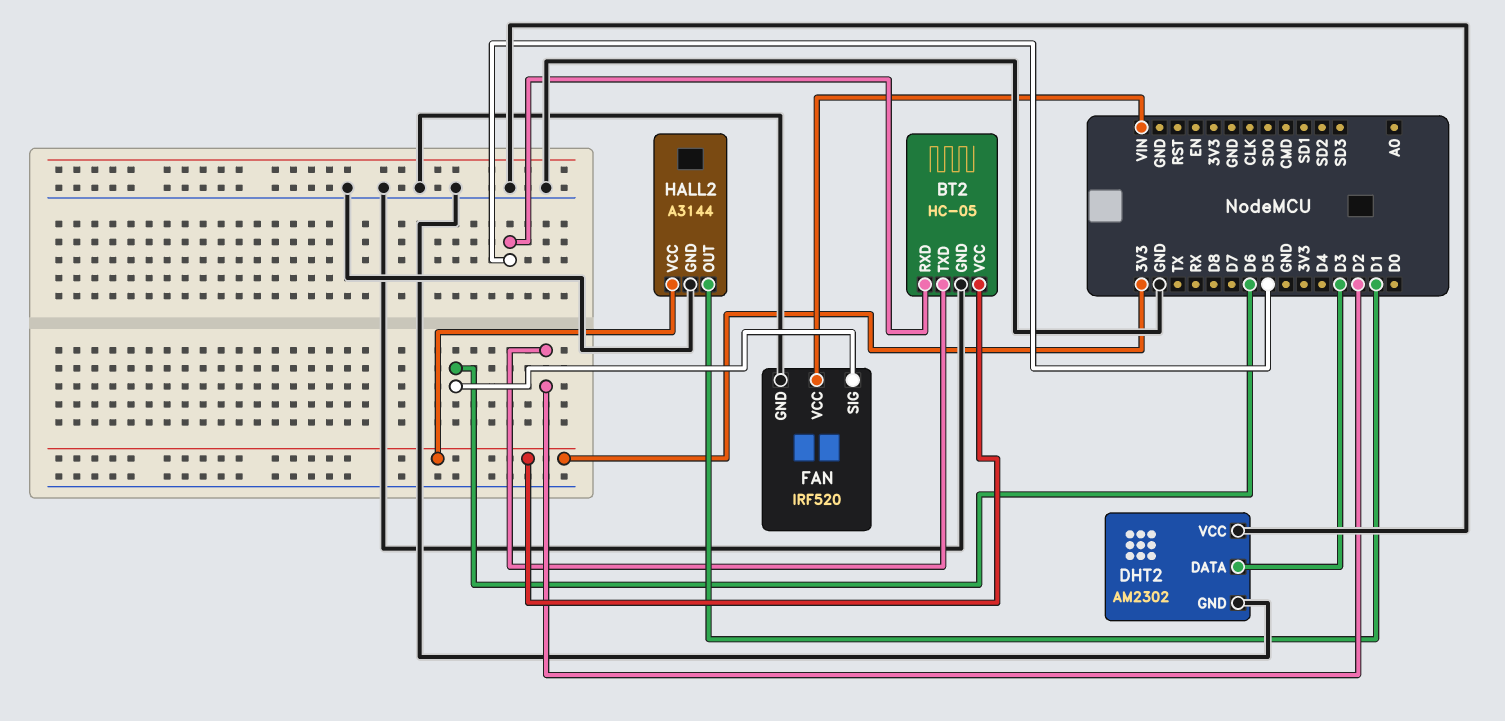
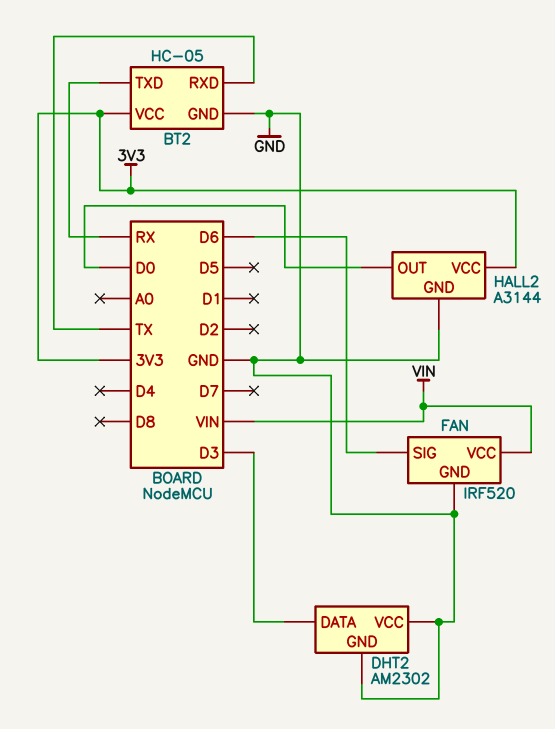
BT2 pin RXD: D5 -> TX
BT2 pin TXD: D2 -> RX
HALL2 pin OUT: D1 -> D0

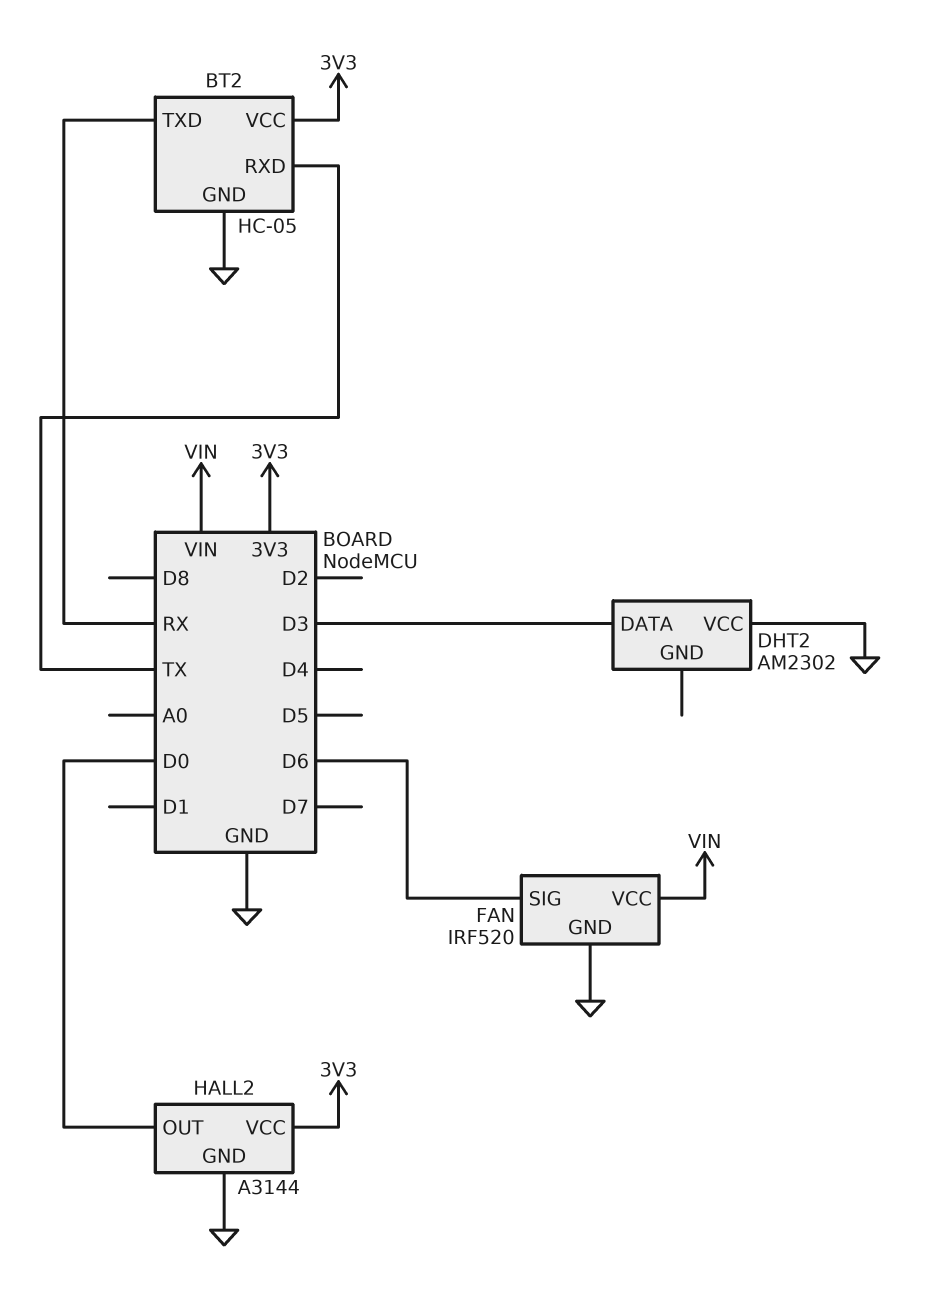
DHT2 pin GND: GND -> none

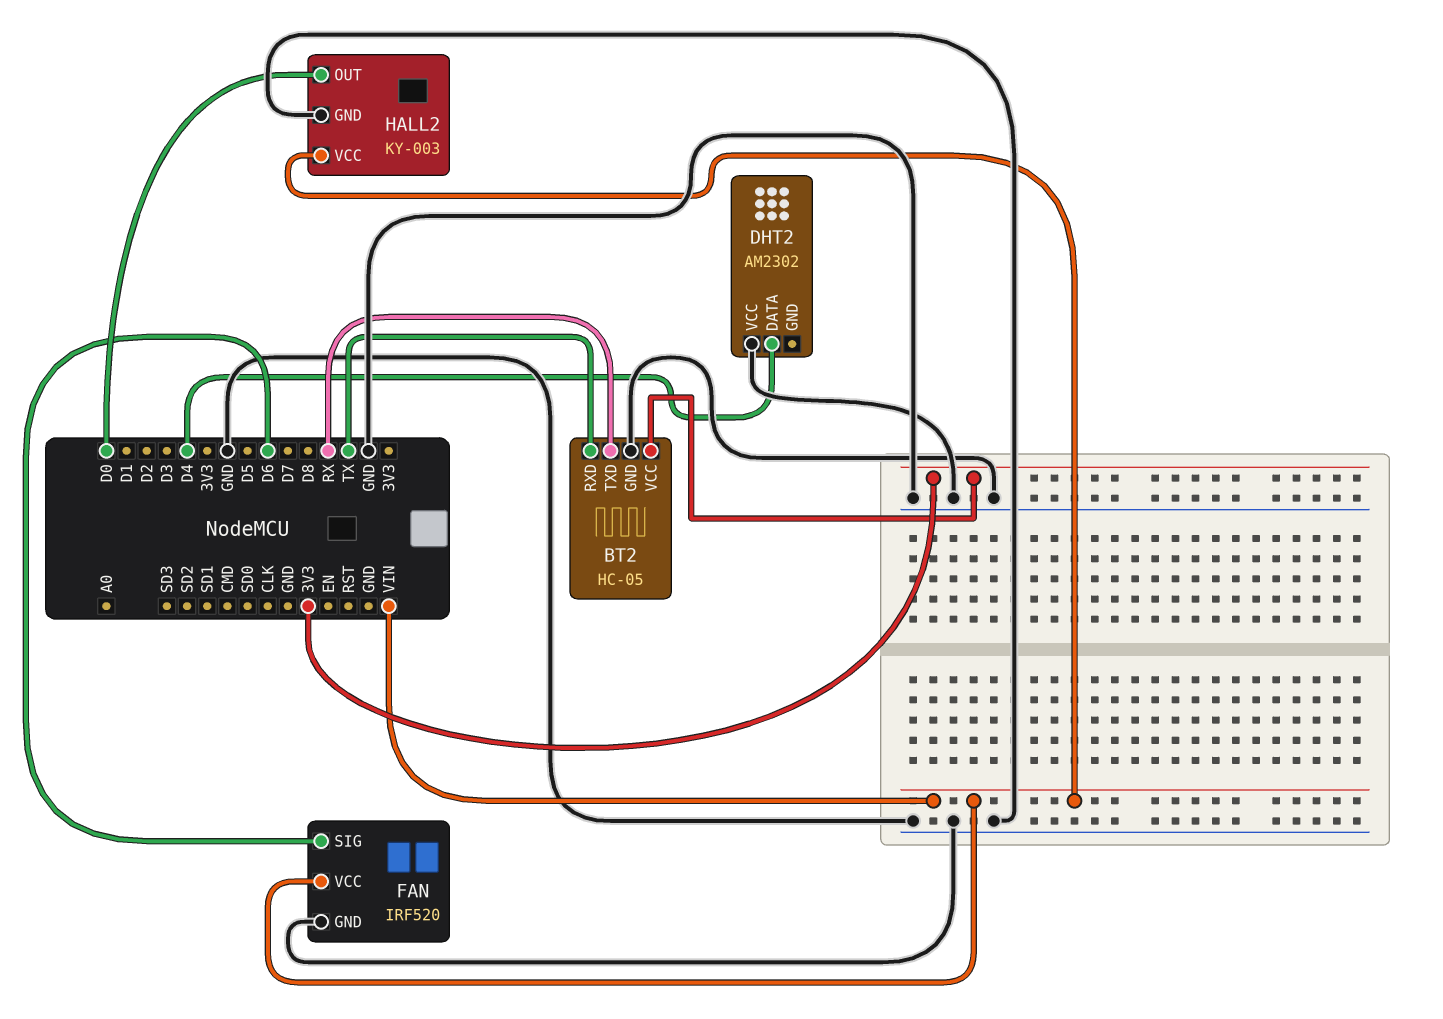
DHT2 pin DATA: D3 -> D4
HALL2: A3144 -> KY-003
HALL2 pin VCC: 3V3 -> VIN

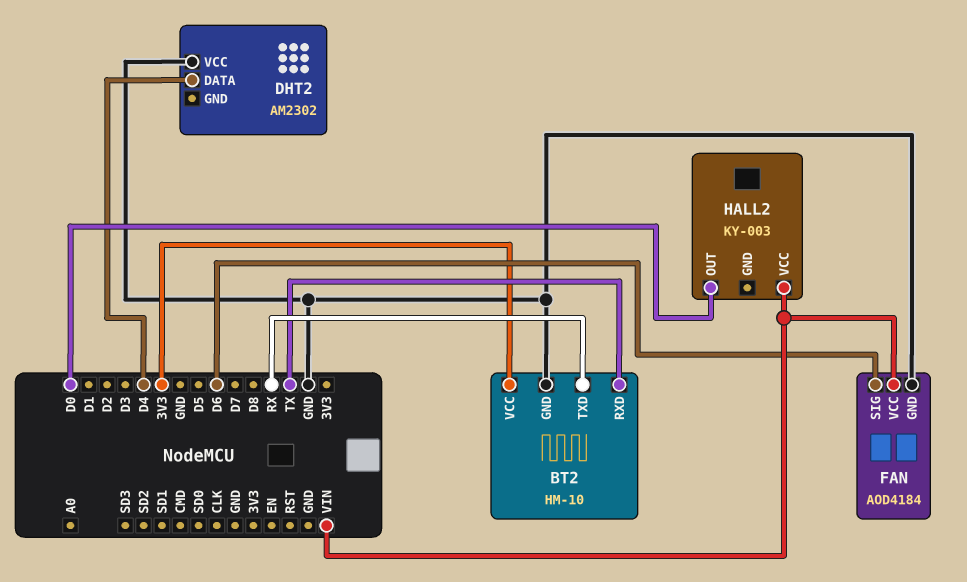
BT2: HC-05 -> HM-10
FAN: IRF520 -> AOD4184
HALL2 pin GND: GND -> none

